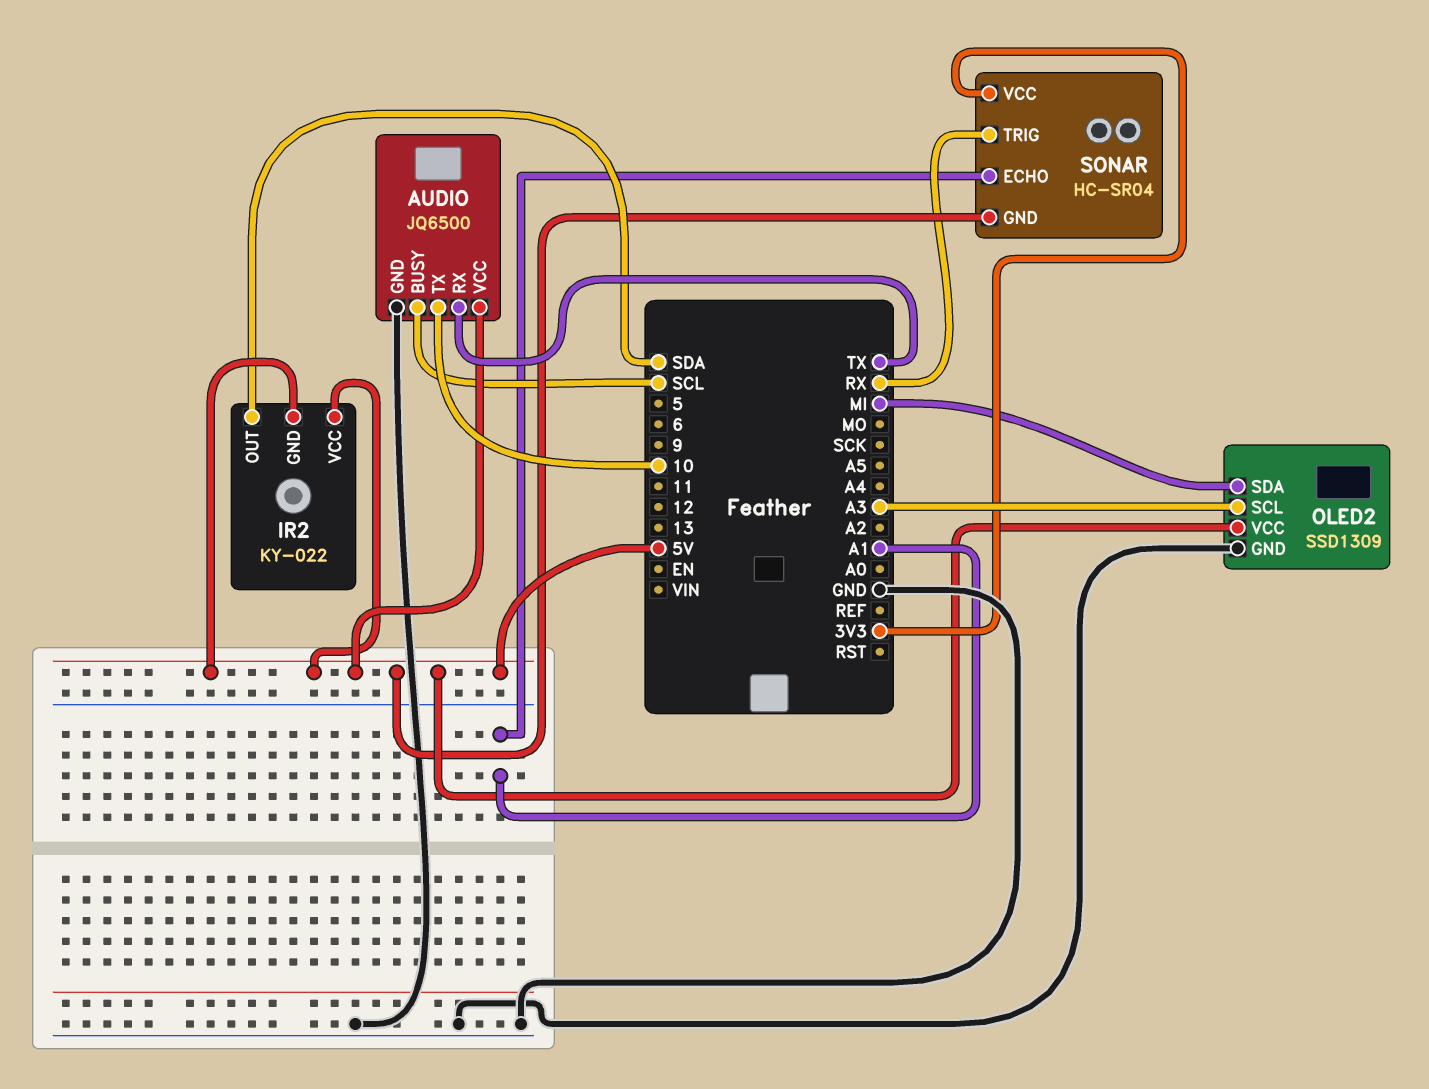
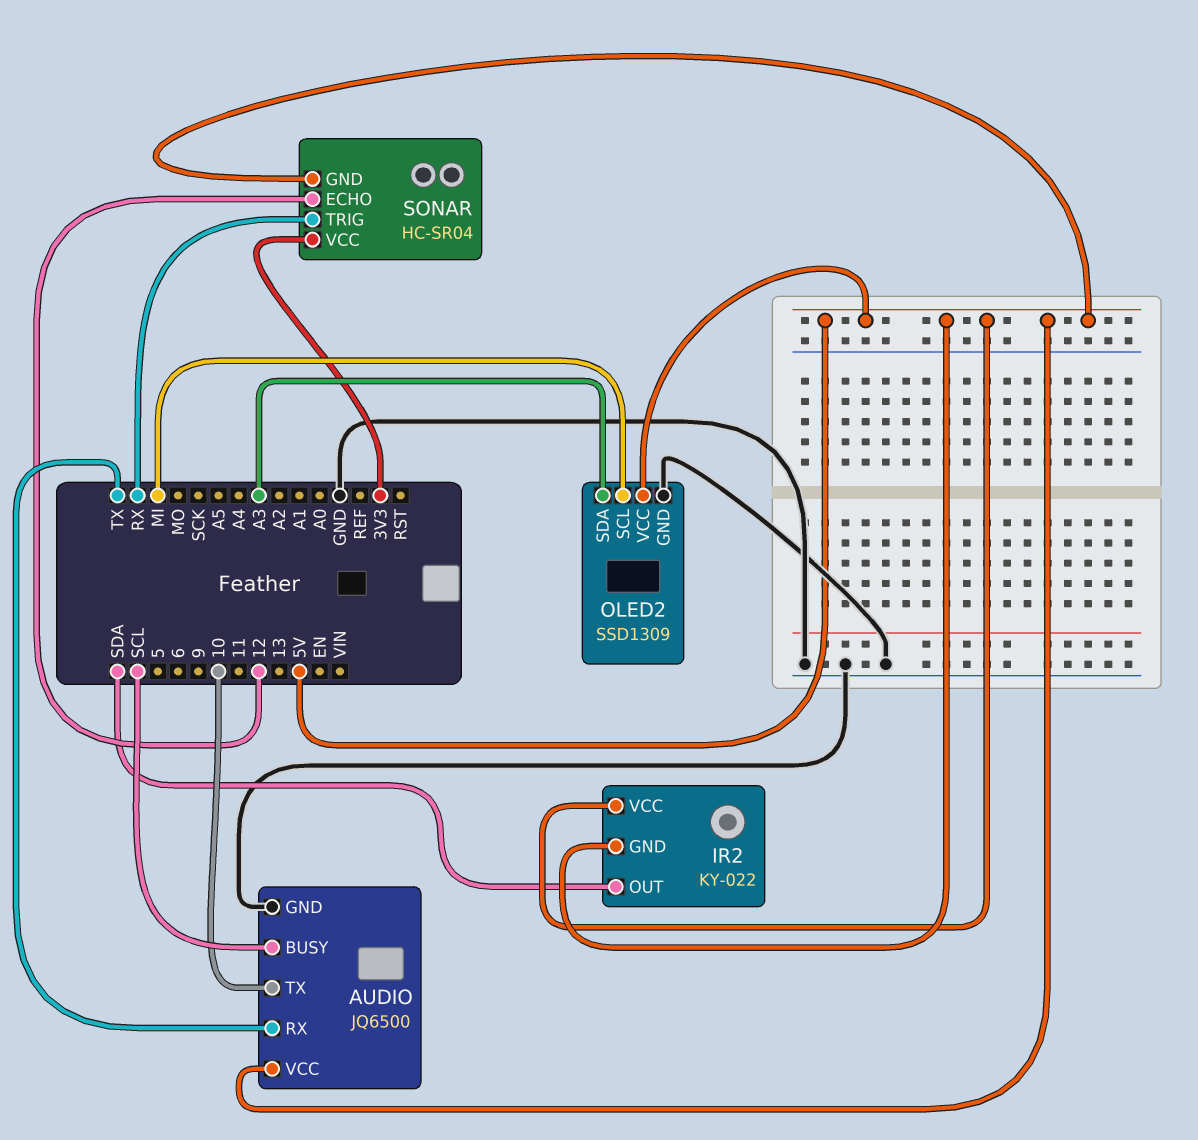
OLED2 pin SCL: A3 -> MI
OLED2 pin SDA: MI -> A3
SONAR pin ECHO: A1 -> 12

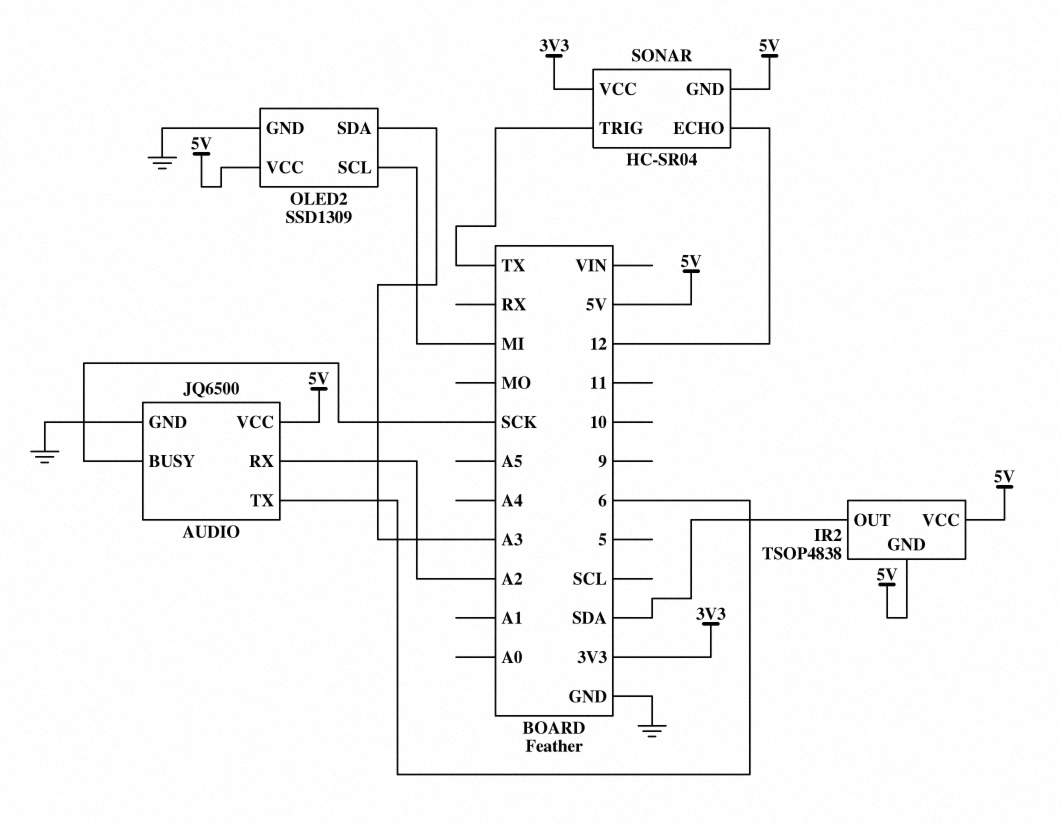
AUDIO pin BUSY: SCL -> SCK
AUDIO pin RX: TX -> A2
AUDIO pin TX: 10 -> 6
IR2: KY-022 -> TSOP4838
SONAR pin TRIG: RX -> TX

